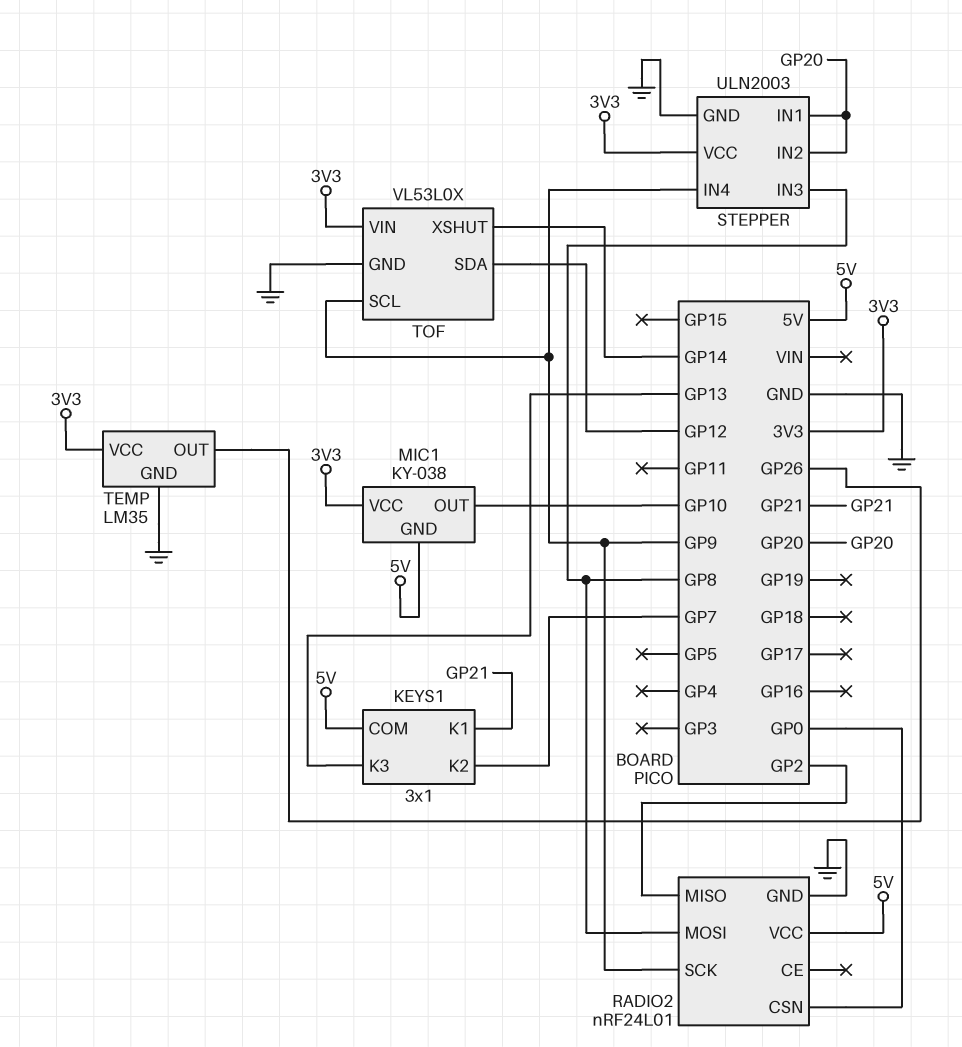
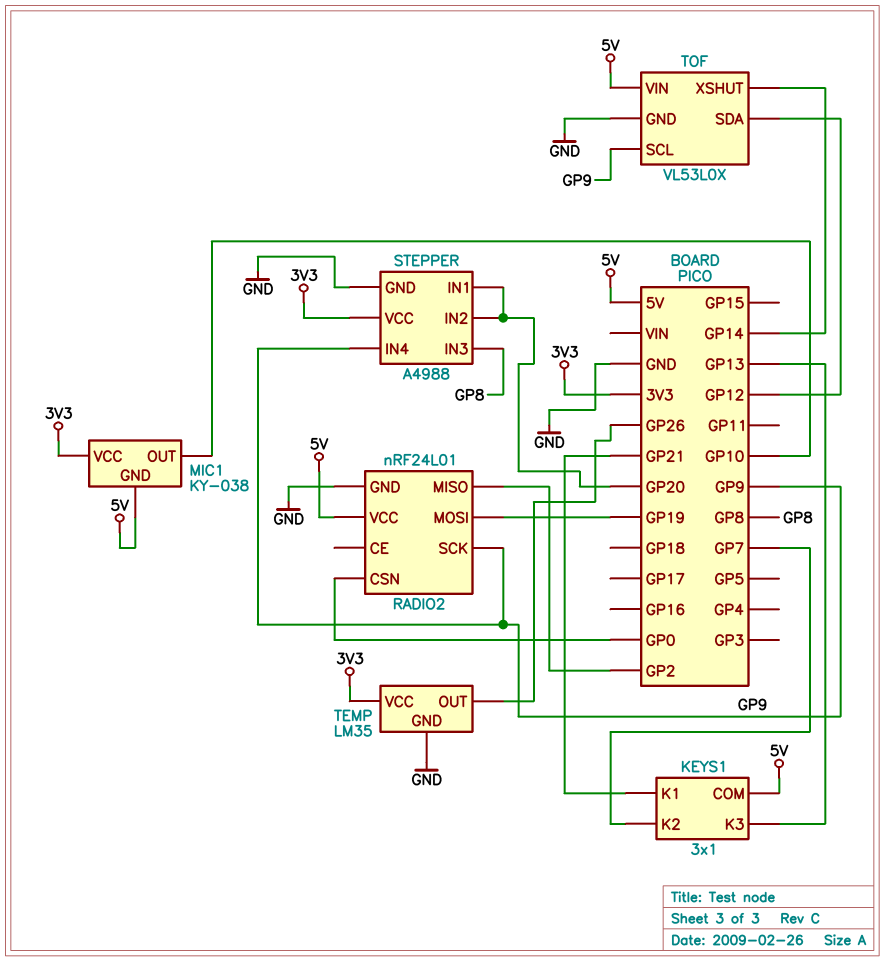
RADIO2 pin MOSI: GP8 -> GP19
STEPPER: ULN2003 -> A4988
TOF pin VIN: 3V3 -> 5V

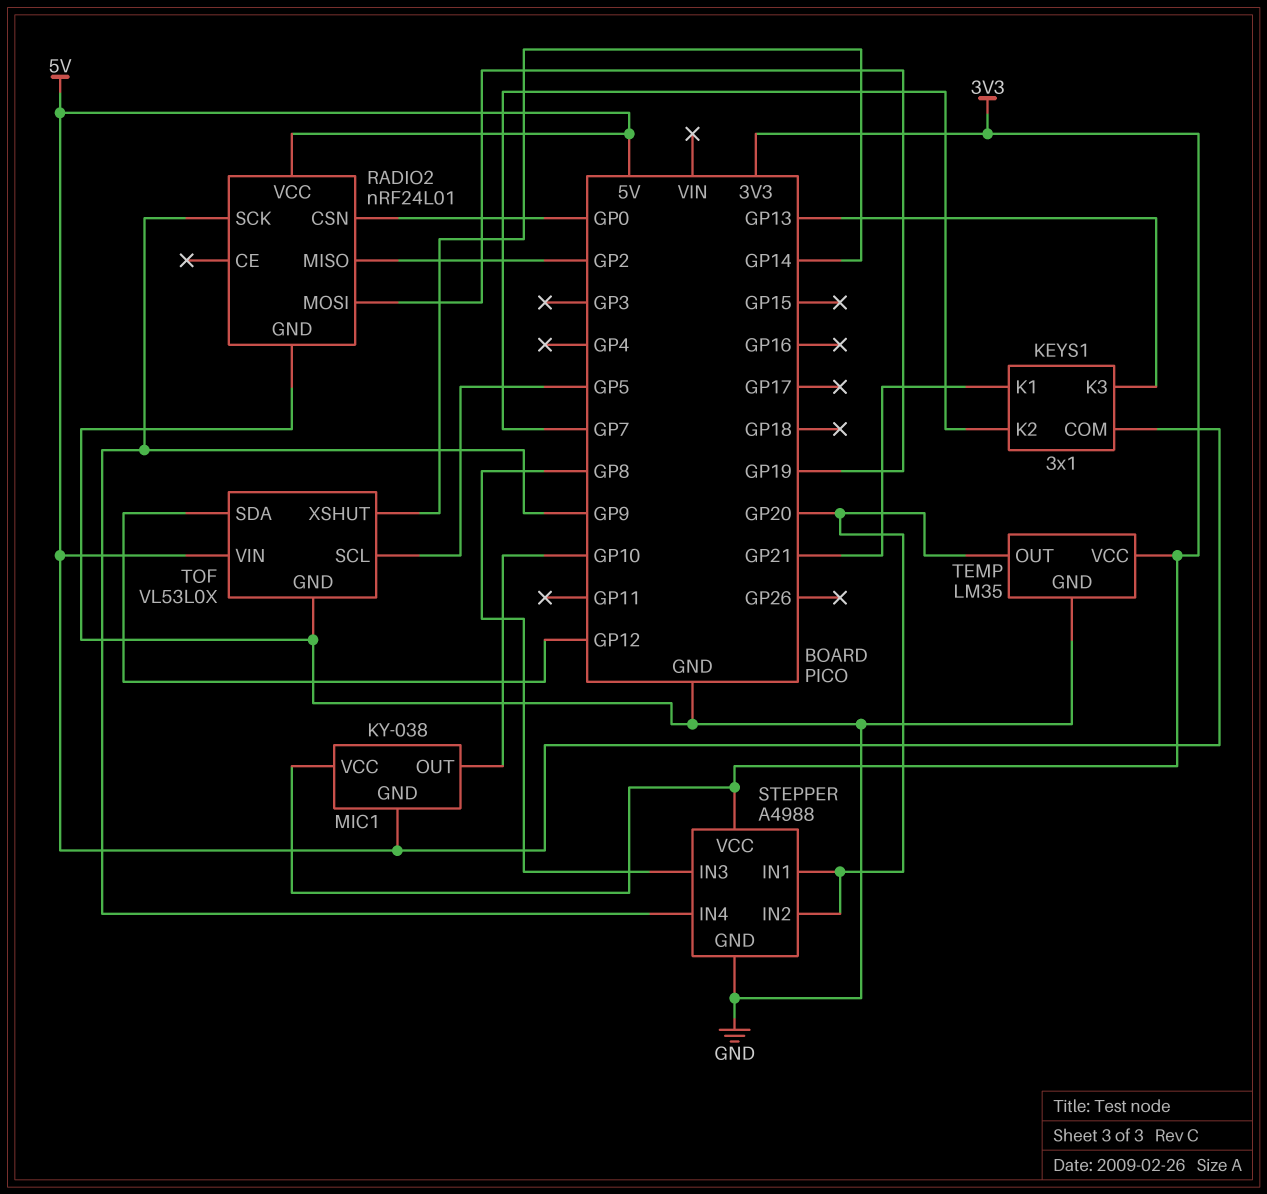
TEMP pin OUT: GP26 -> GP20
TOF pin SCL: GP9 -> GP5

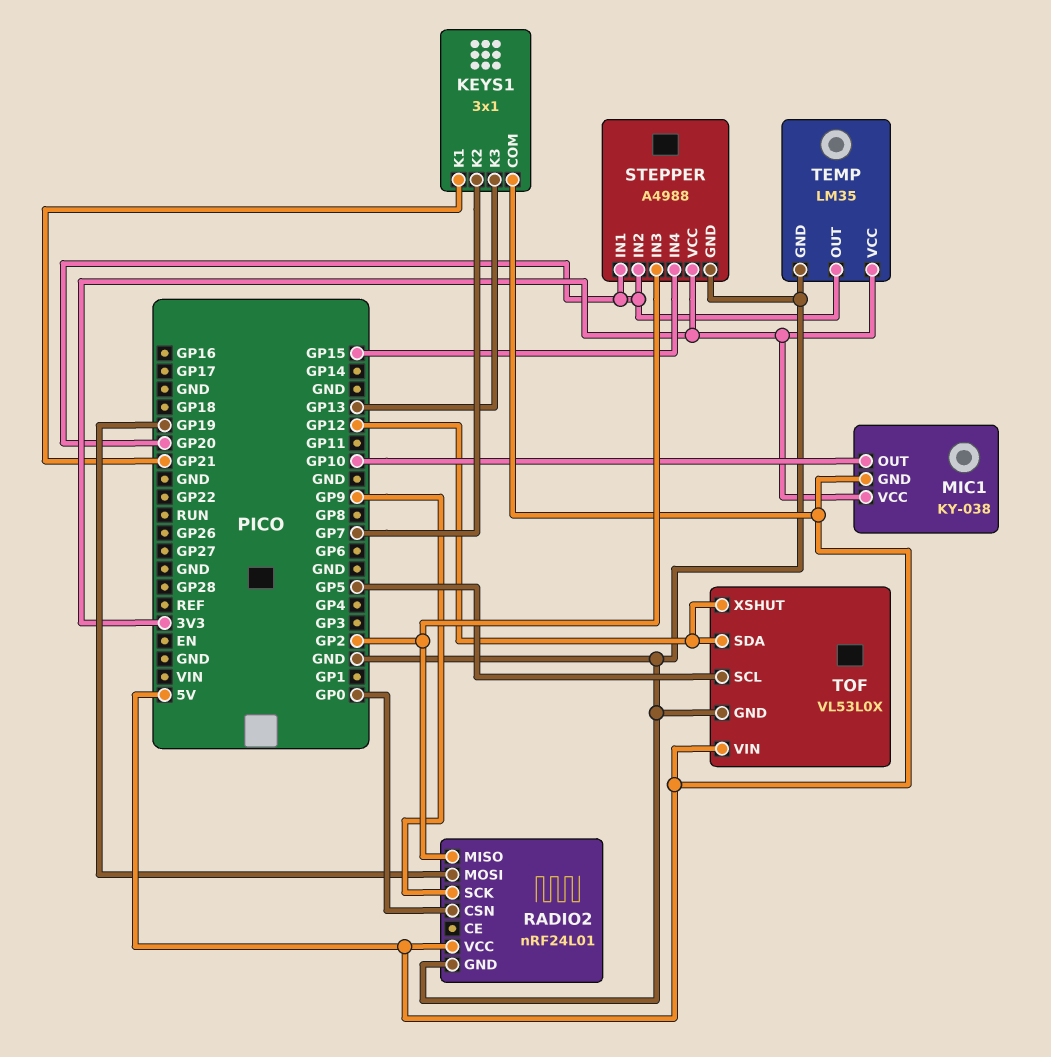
STEPPER pin IN3: GP8 -> GP2
STEPPER pin IN4: GP9 -> GP15
TOF pin XSHUT: GP14 -> GP12

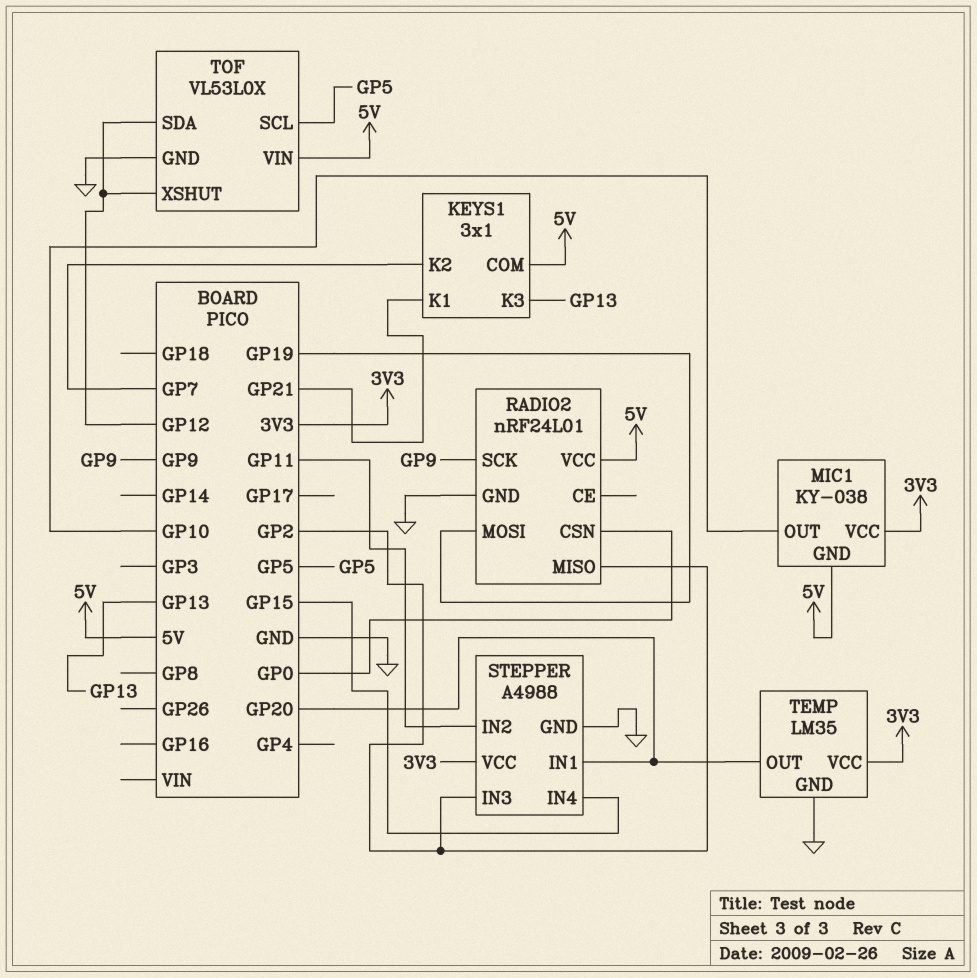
STEPPER pin IN2: GP20 -> GP11

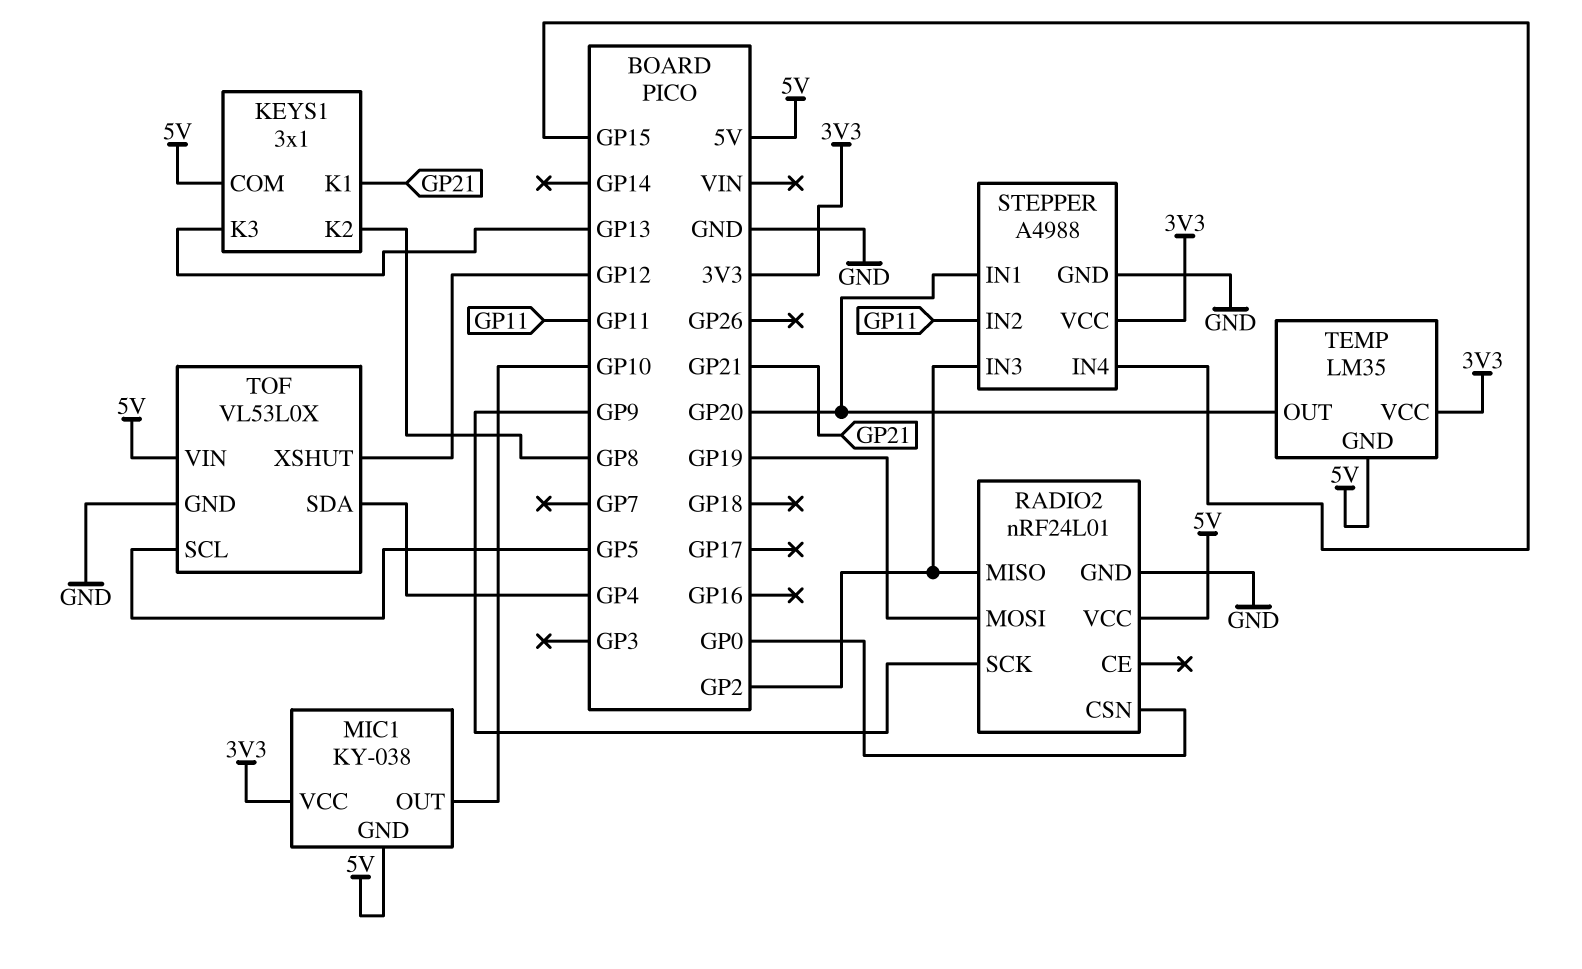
KEYS1 pin K2: GP7 -> GP8
TEMP pin GND: GND -> 5V
TOF pin SDA: GP12 -> GP4

